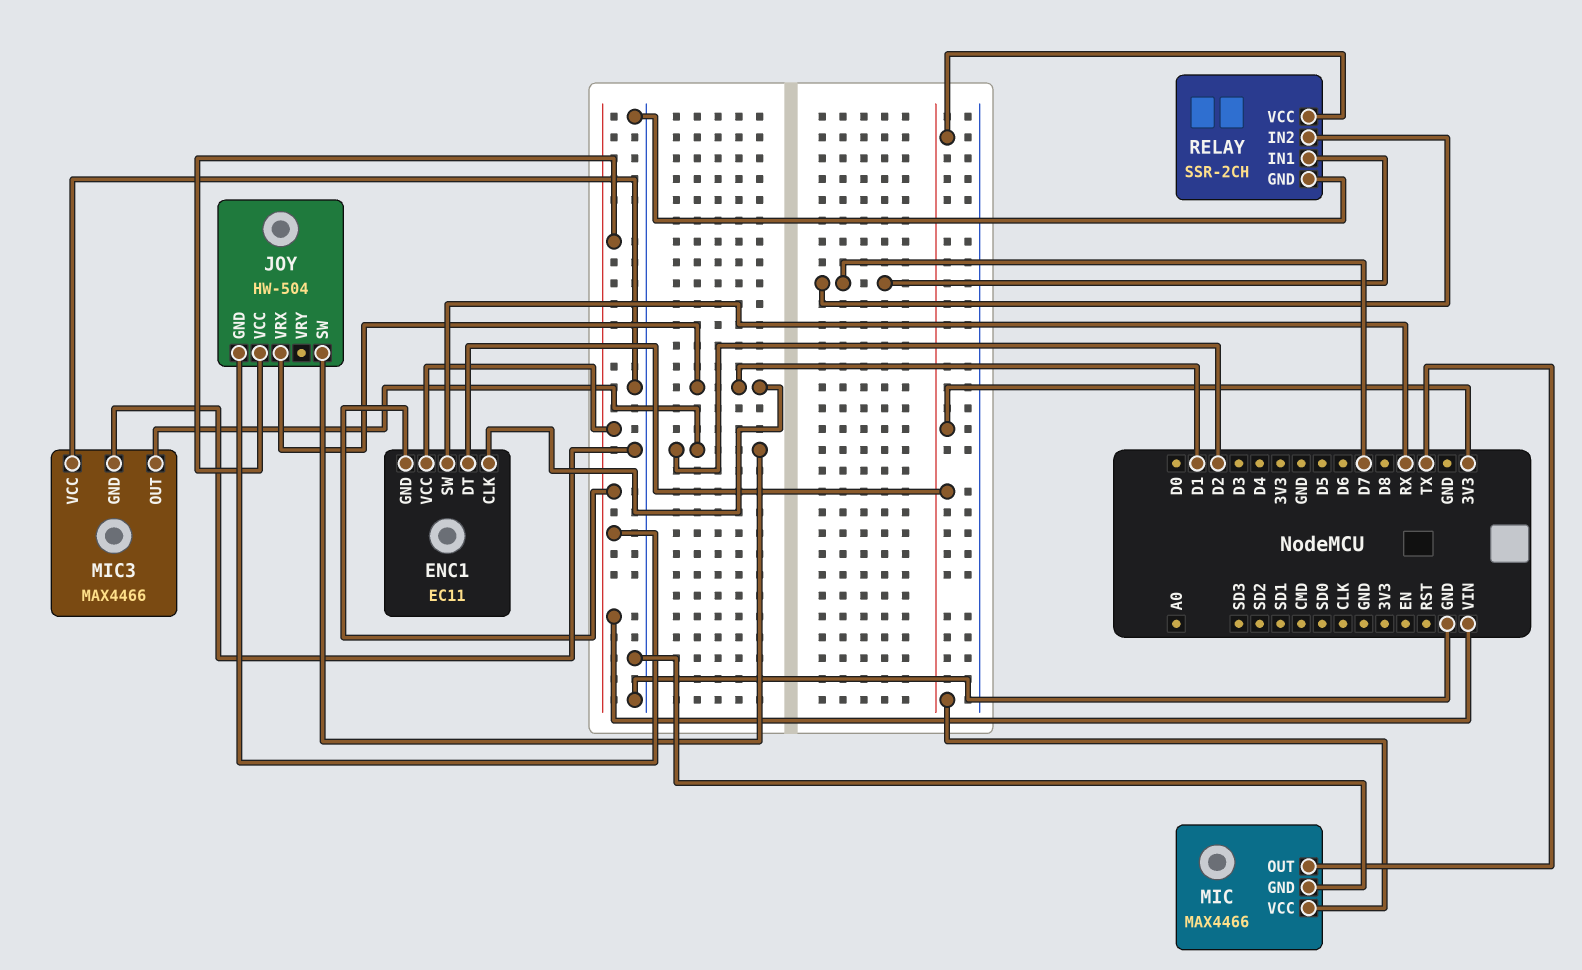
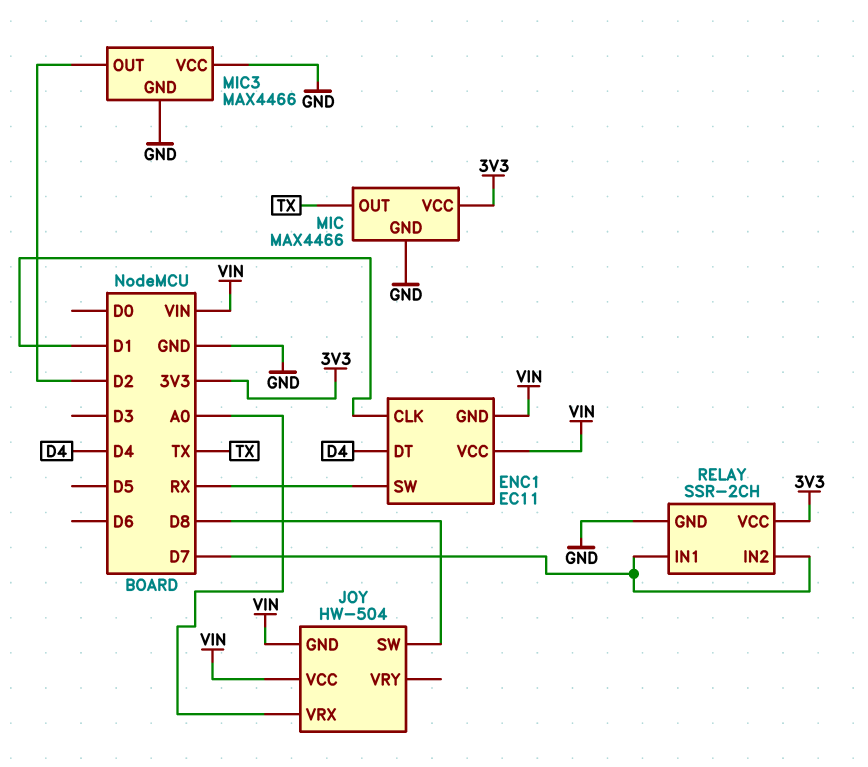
ENC1 pin DT: 3V3 -> D4
JOY pin SW: D2 -> D8
JOY pin VRX: D1 -> A0

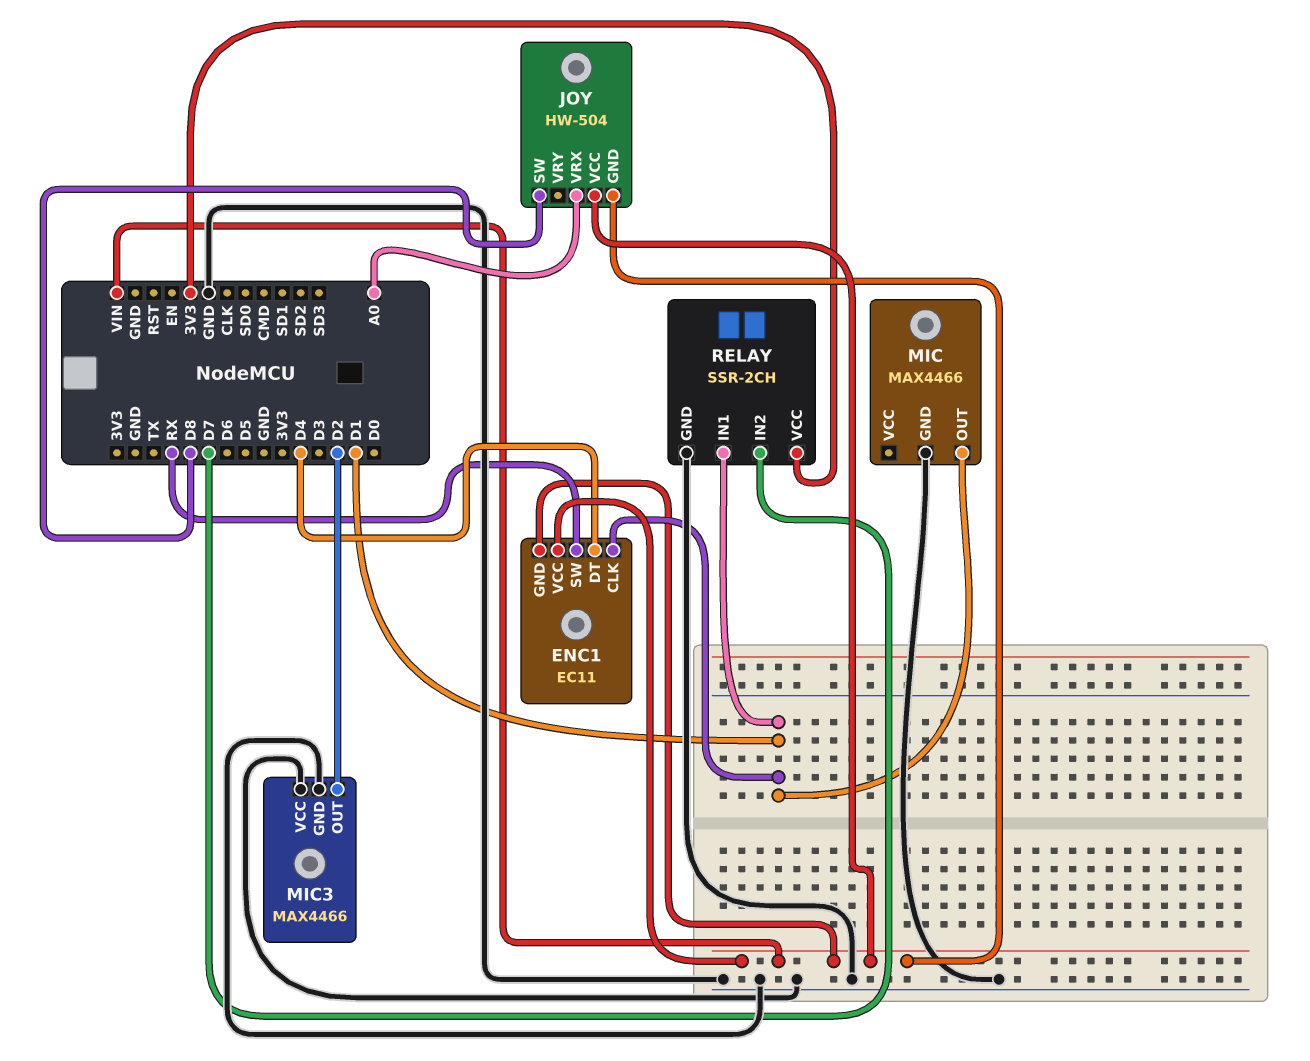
MIC pin OUT: TX -> D1
MIC pin VCC: 3V3 -> none
RELAY pin IN1: D7 -> D1

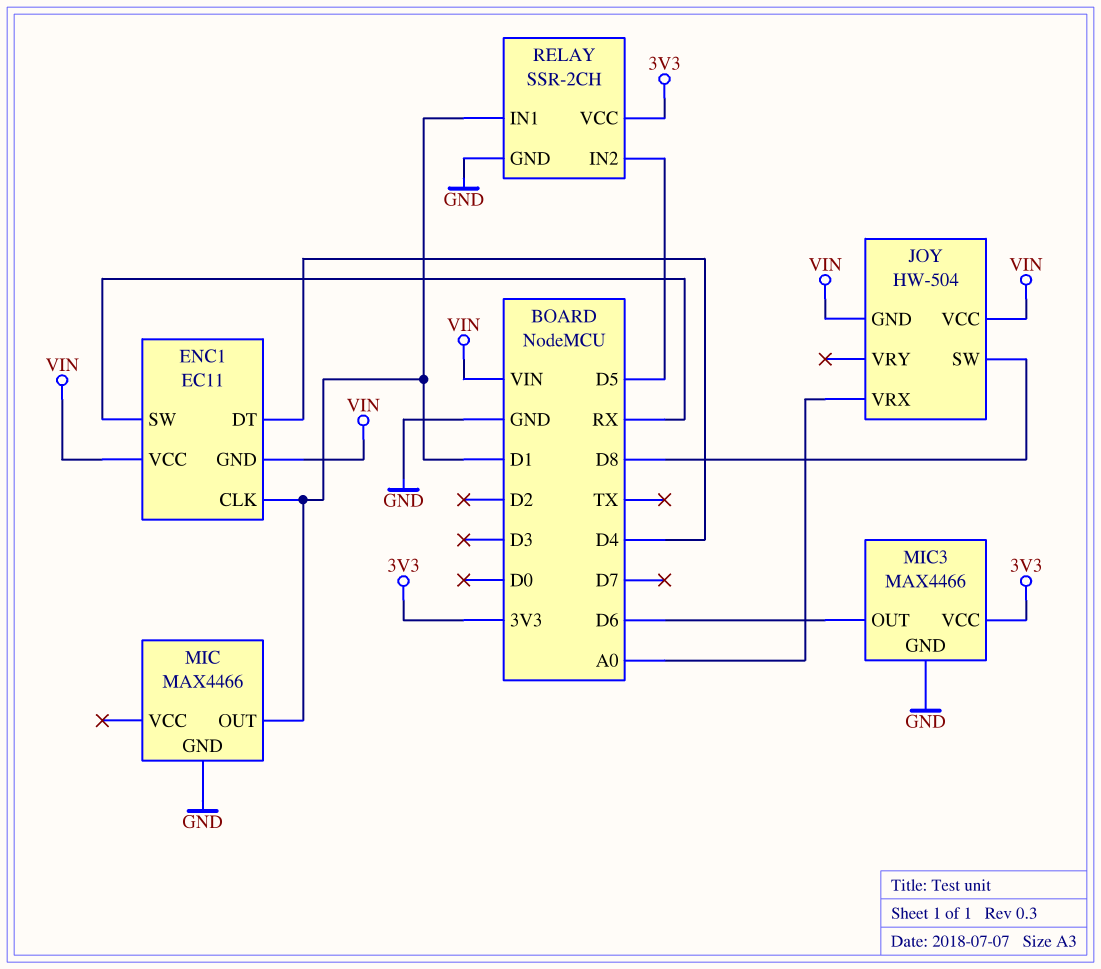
MIC3 pin OUT: D2 -> D6
MIC3 pin VCC: GND -> 3V3
RELAY pin IN2: D7 -> D5

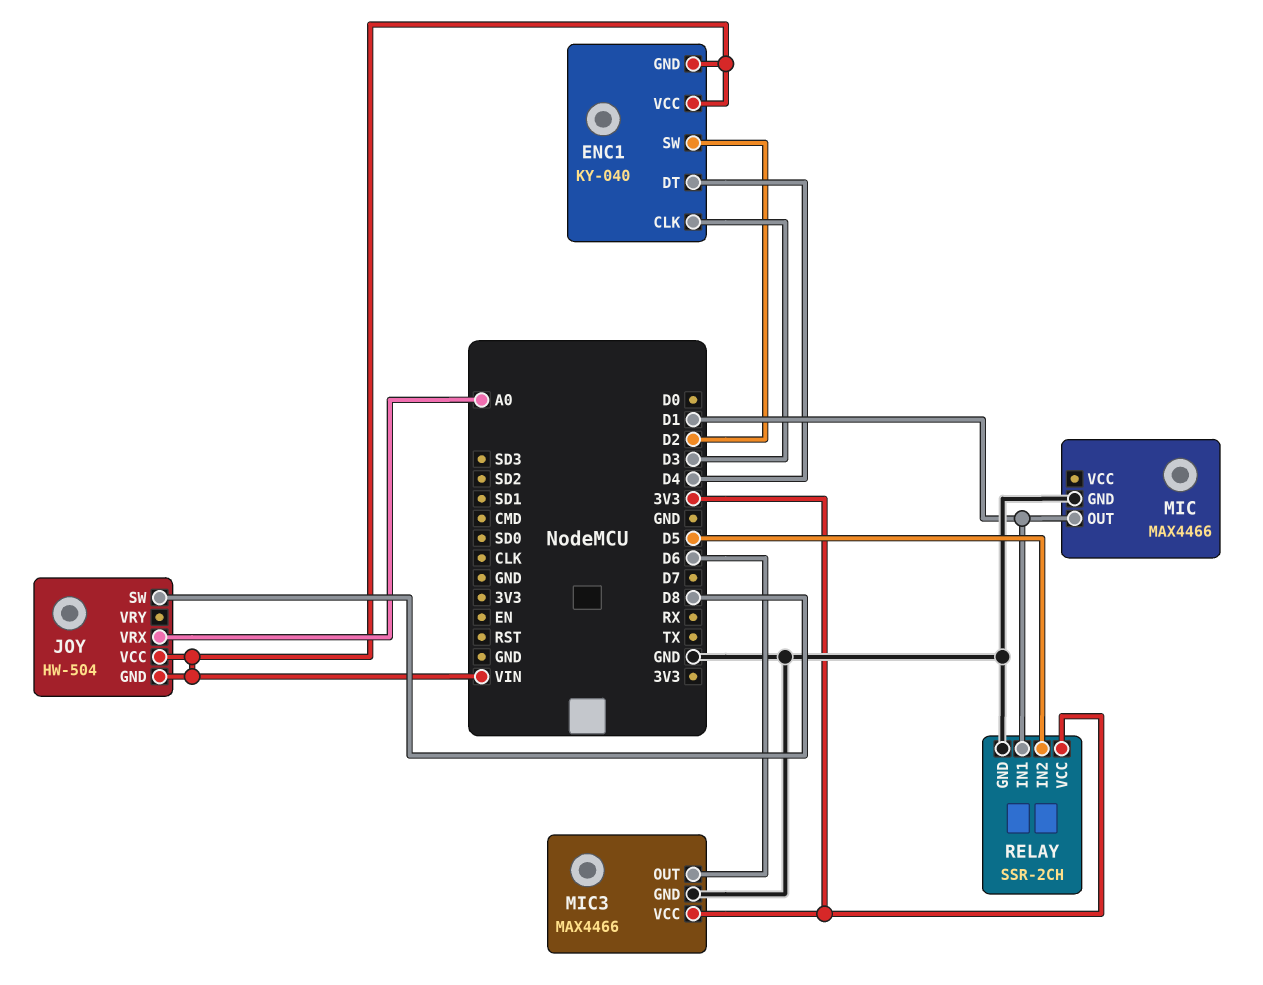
ENC1: EC11 -> KY-040
ENC1 pin CLK: D1 -> D3
ENC1 pin SW: RX -> D2

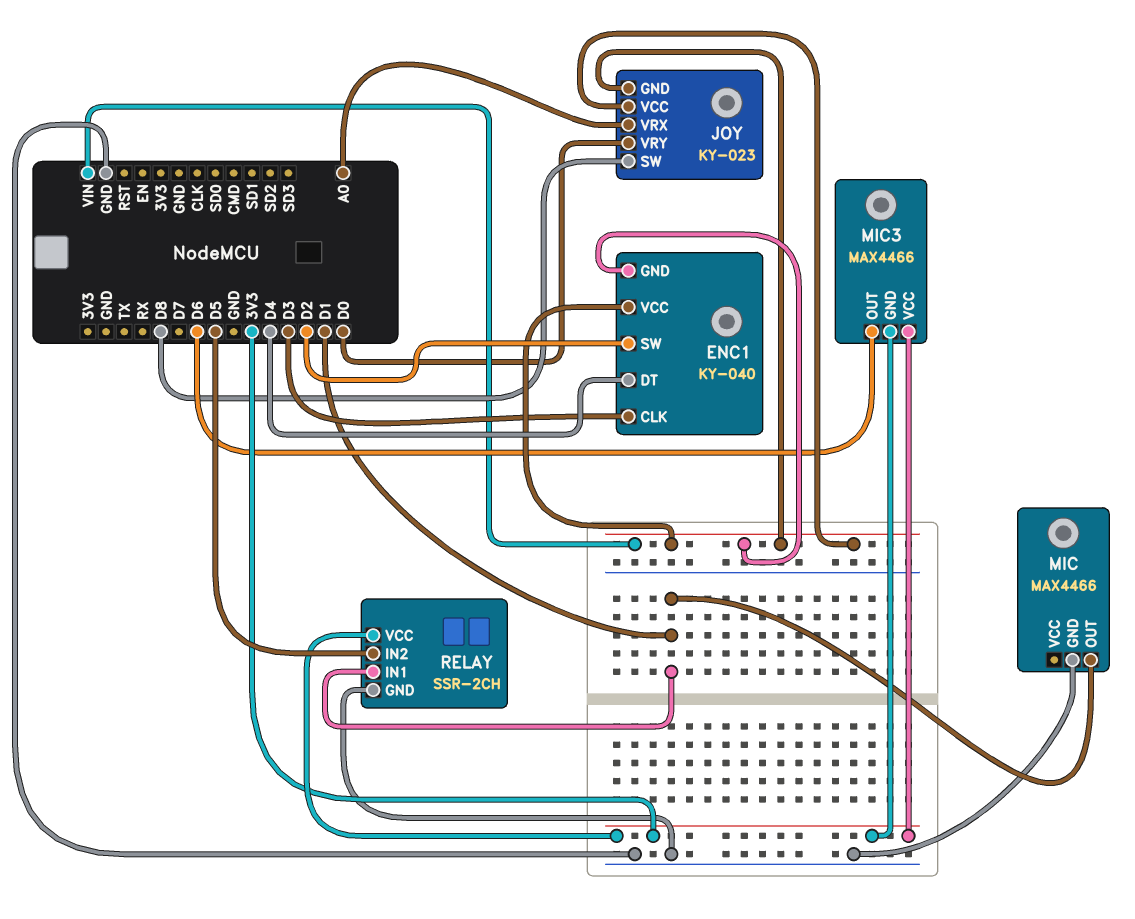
JOY: HW-504 -> KY-023
JOY pin VRY: none -> D0
MIC3 pin GND: GND -> 3V3

